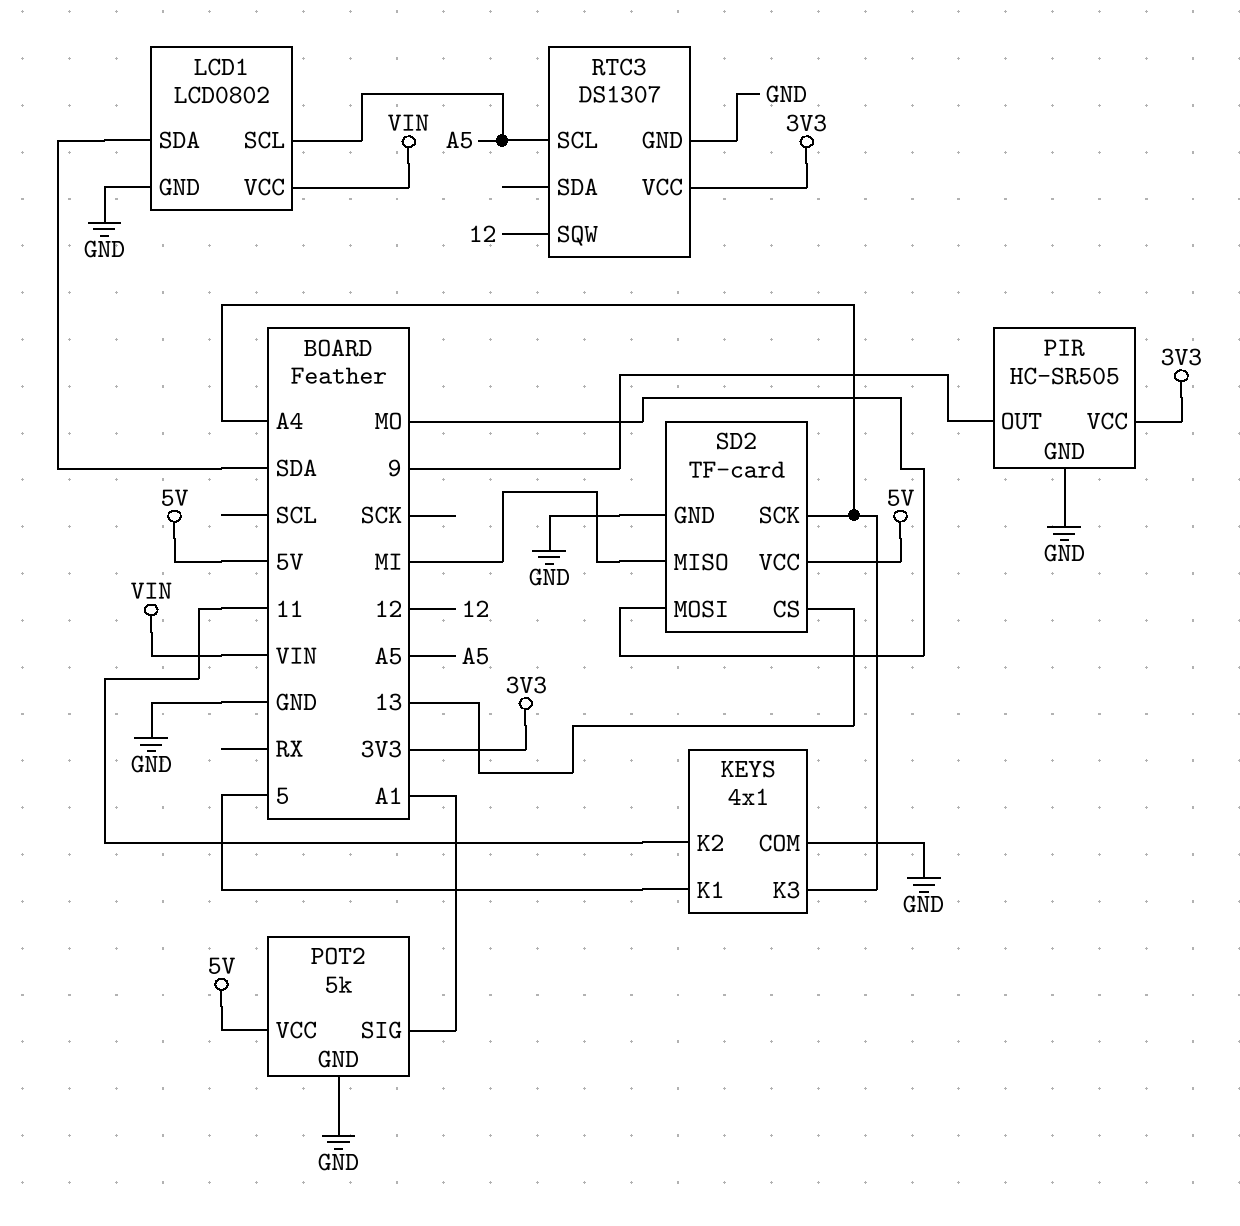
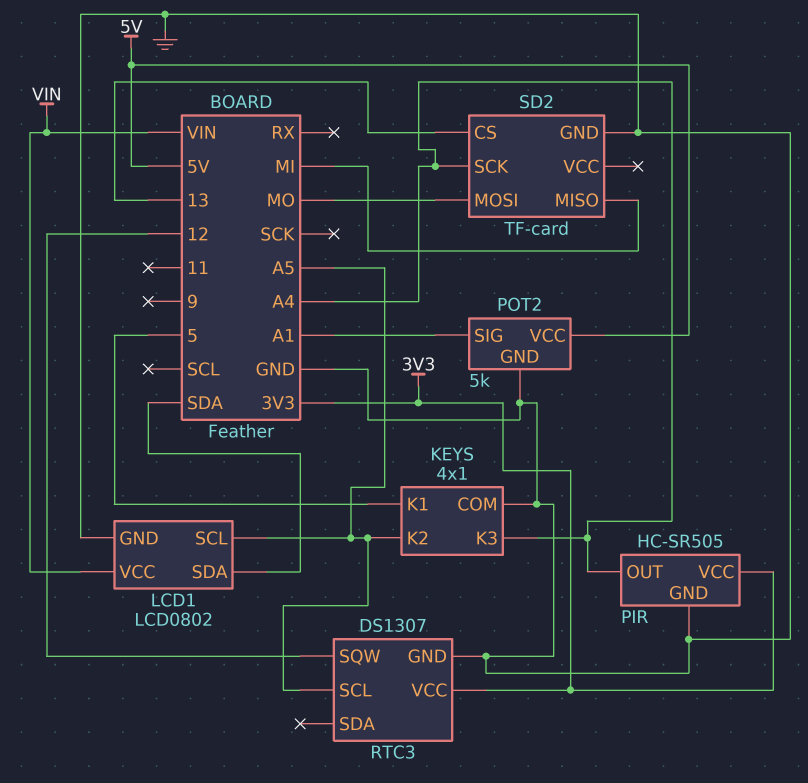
KEYS pin K2: 11 -> A5
PIR pin OUT: 9 -> A4
SD2 pin VCC: 5V -> none

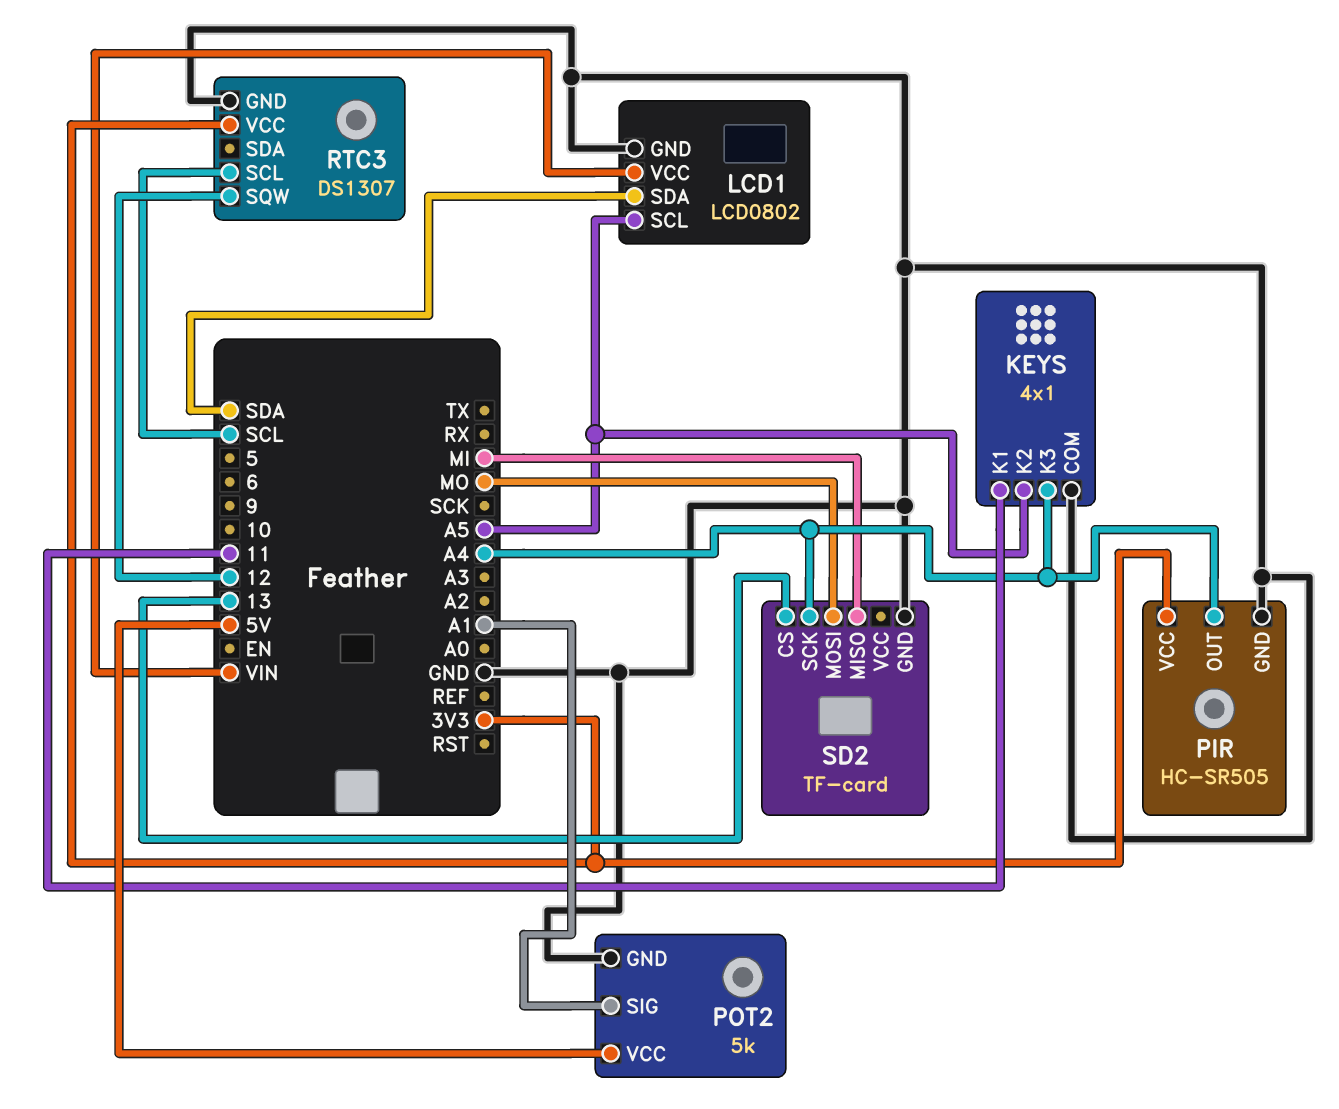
KEYS pin K1: 5 -> 11
RTC3 pin SCL: A5 -> SCL

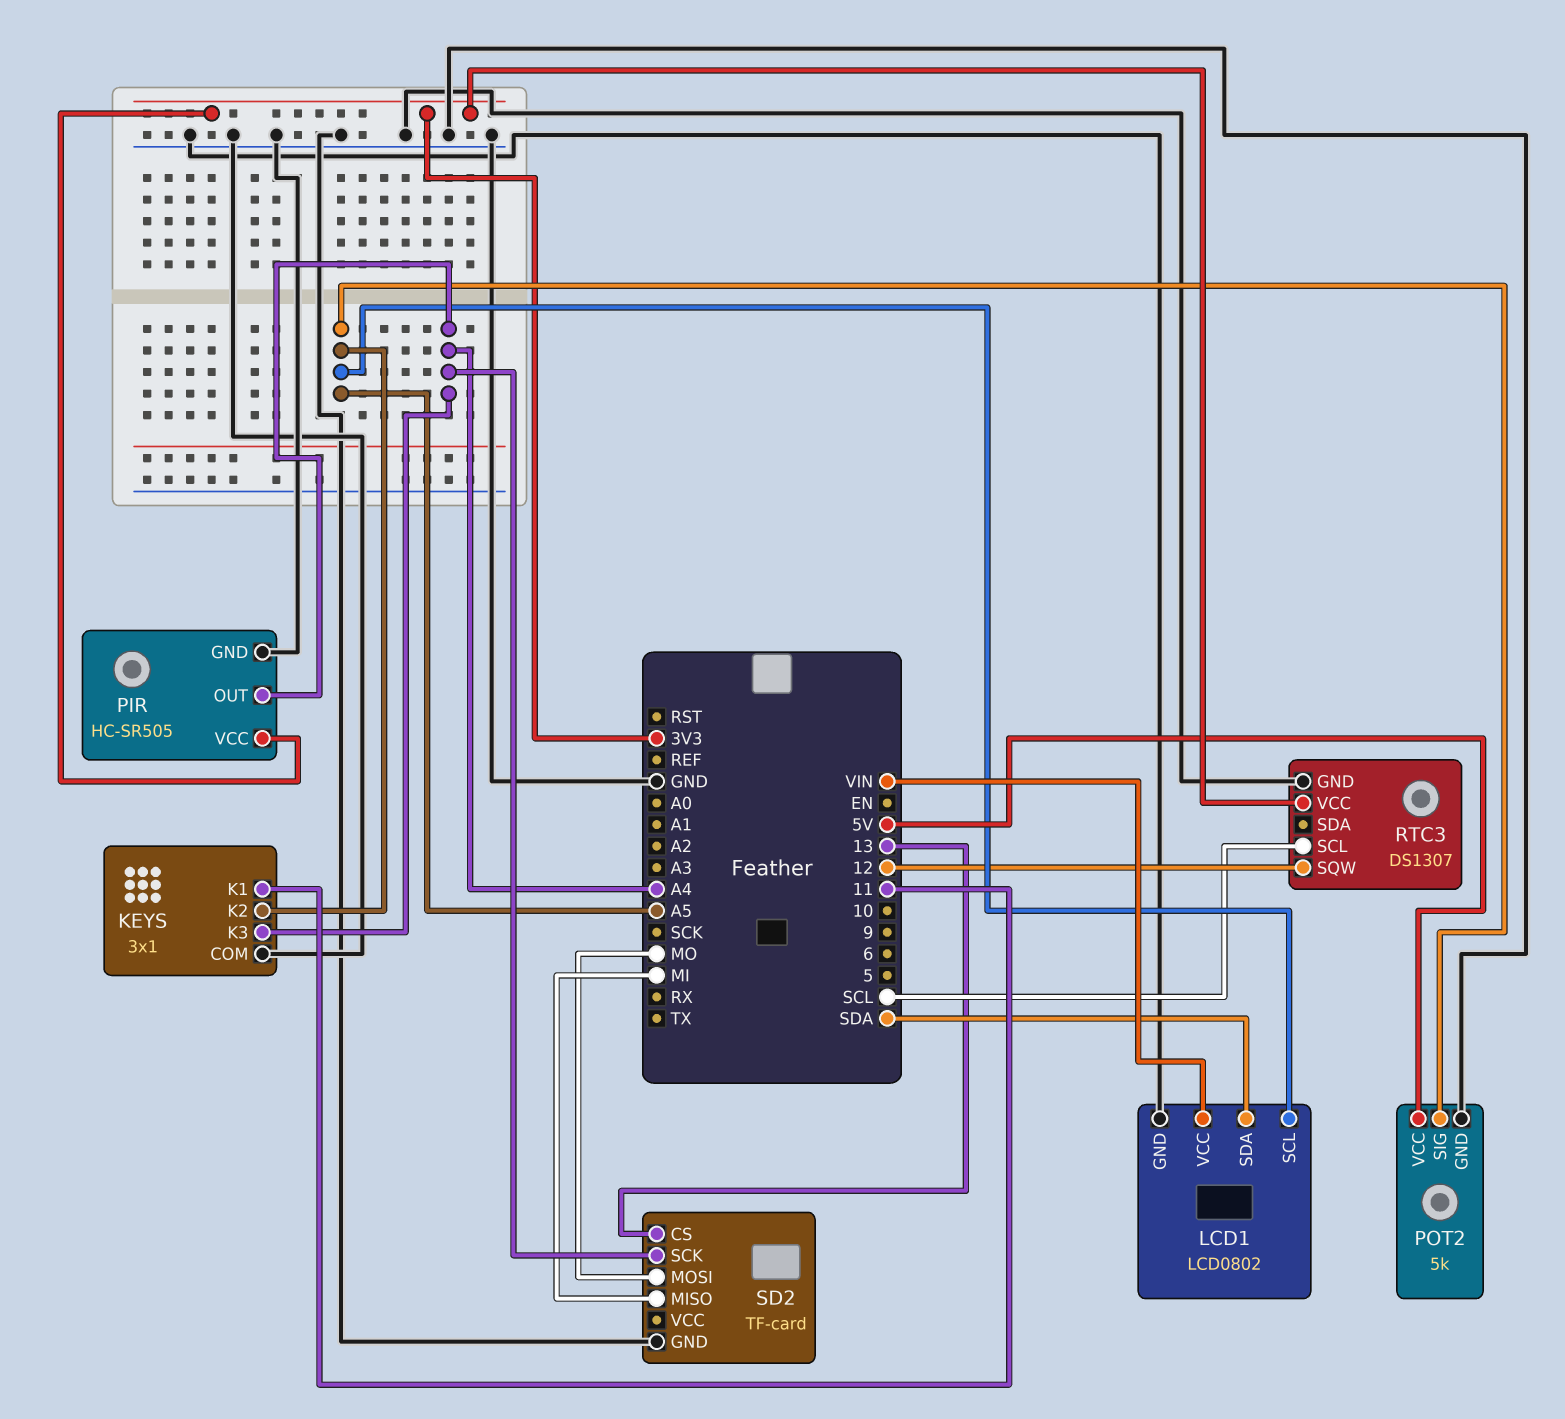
KEYS: 4x1 -> 3x1
POT2 pin SIG: A1 -> A5

